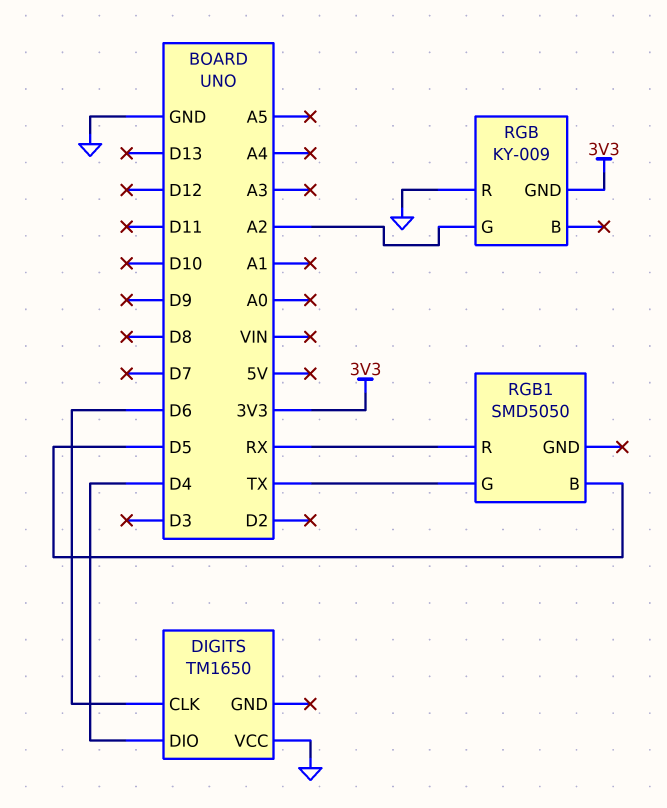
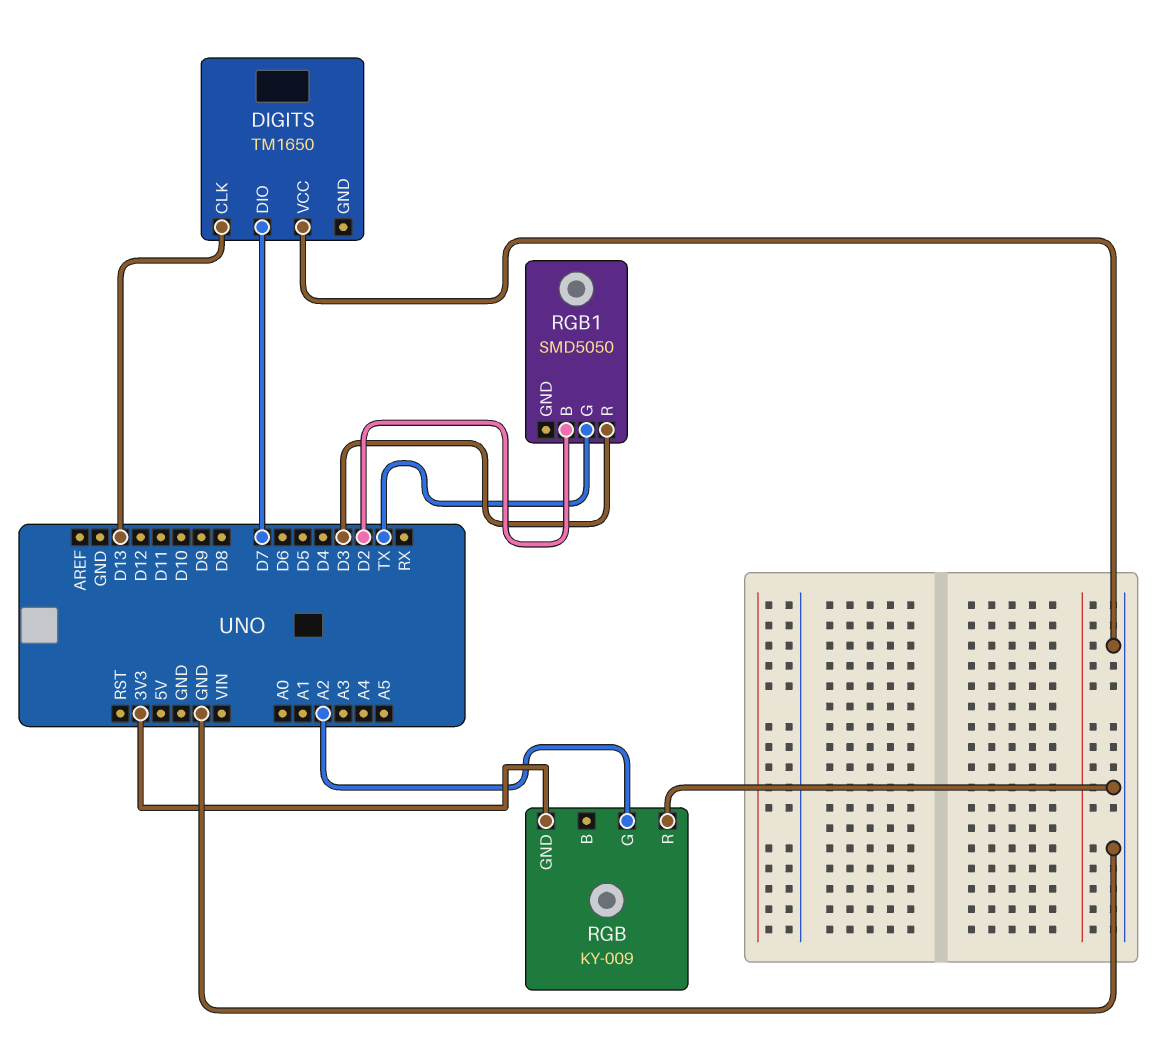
DIGITS pin CLK: D6 -> D13
DIGITS pin DIO: D4 -> D7
RGB1 pin B: D5 -> D2
RGB1 pin R: RX -> D3

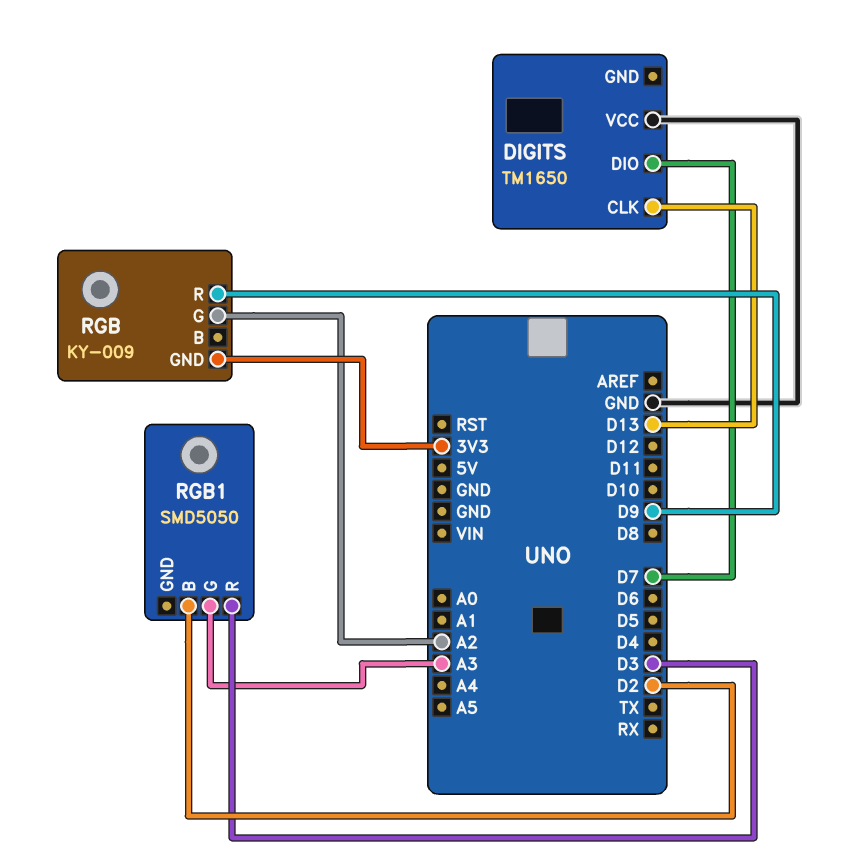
RGB pin R: GND -> D9
RGB1 pin G: TX -> A3

